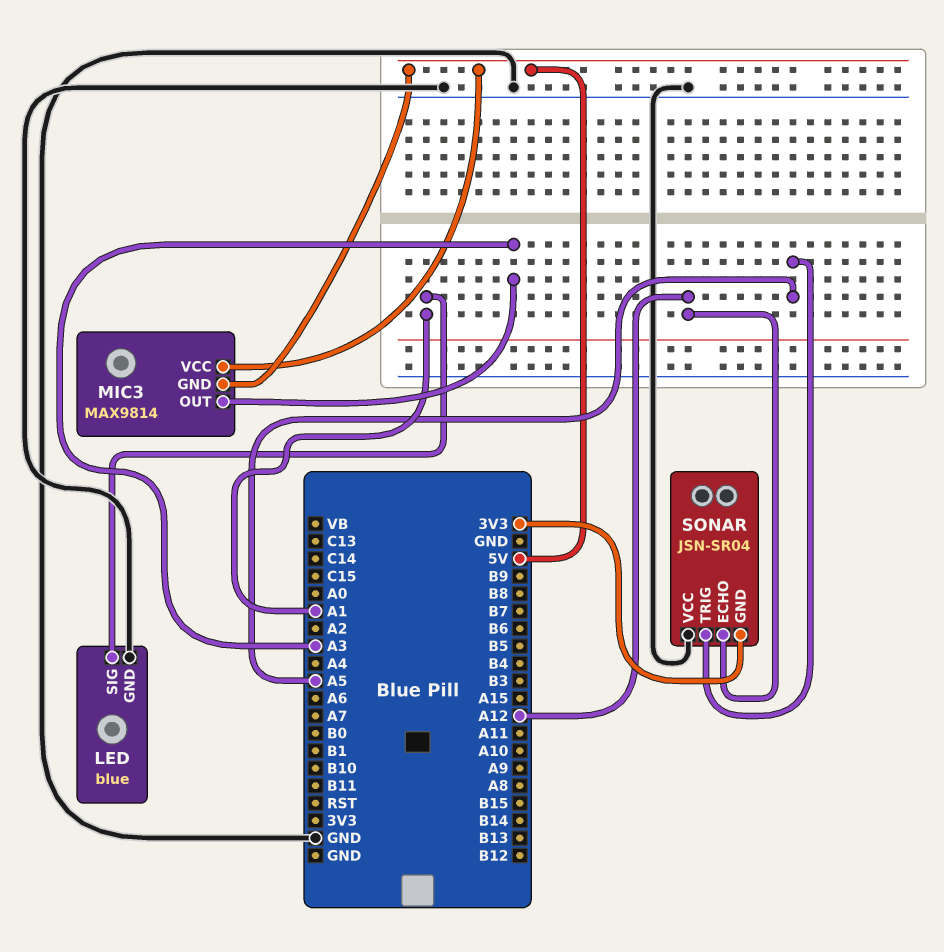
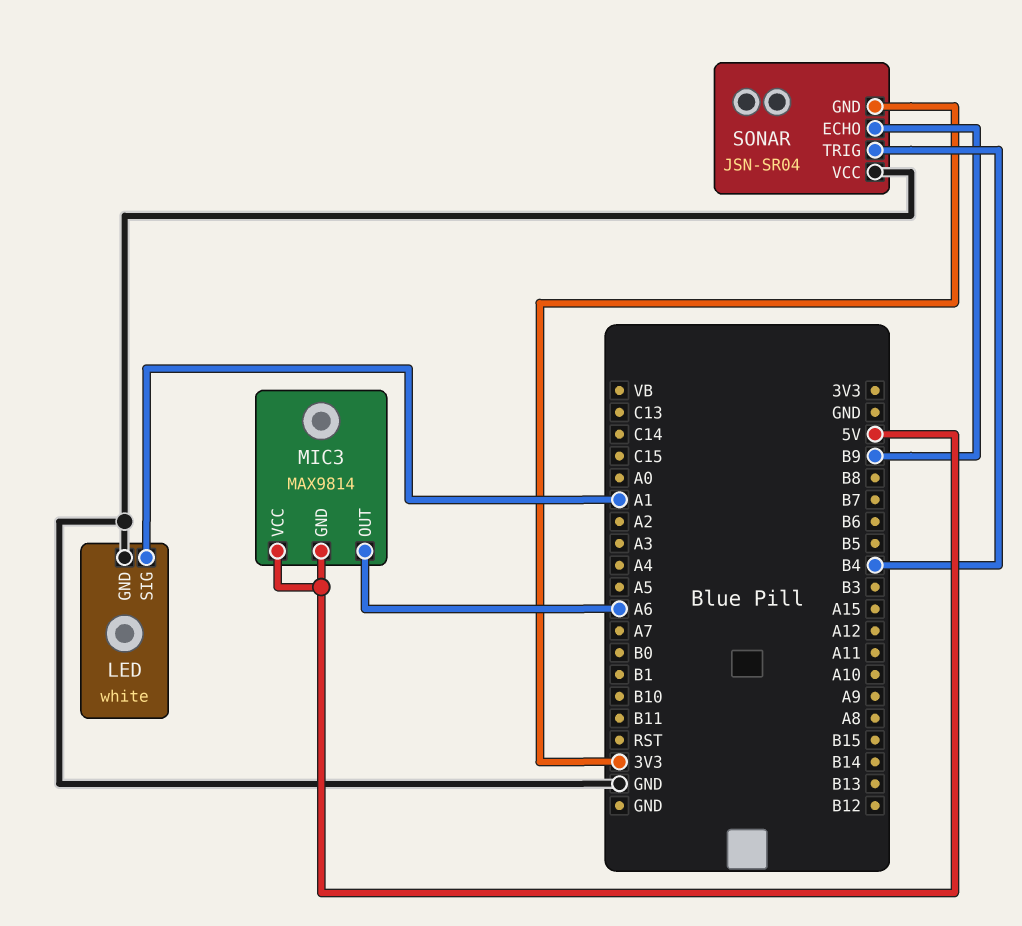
LED: blue -> white
MIC3 pin OUT: A3 -> A6
SONAR pin ECHO: A12 -> B9
SONAR pin TRIG: A5 -> B4

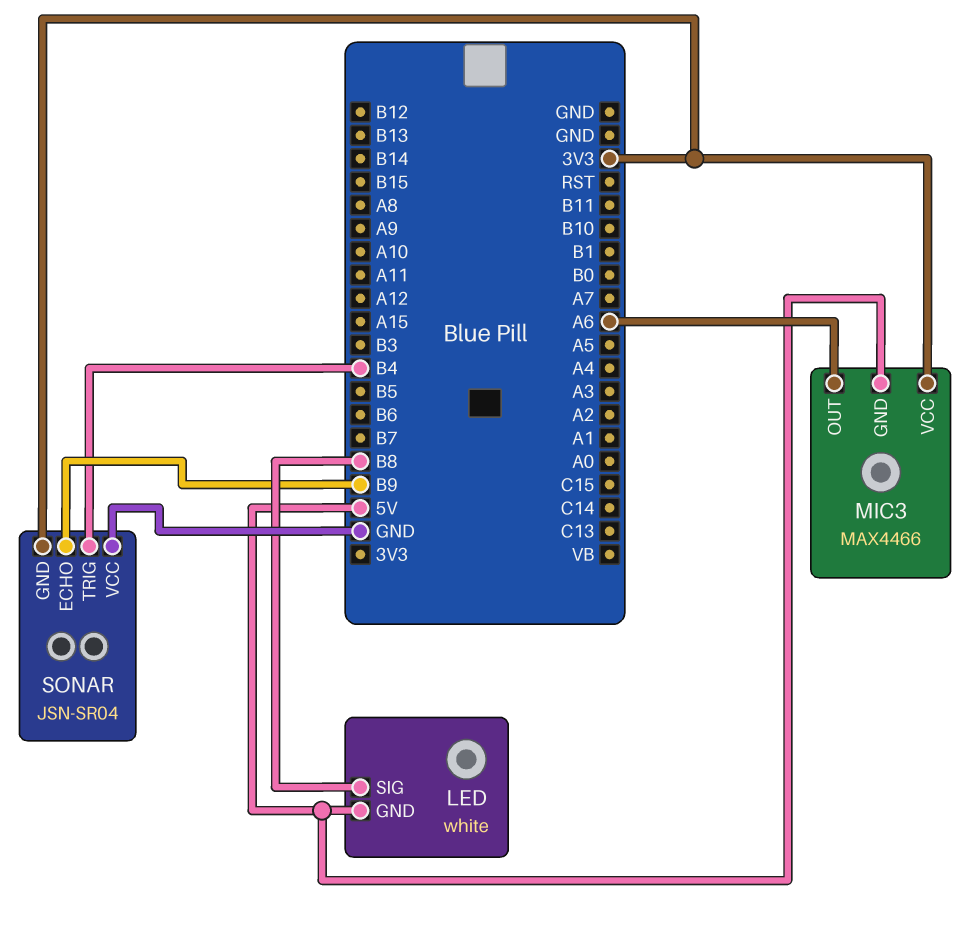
LED pin GND: GND -> 5V
LED pin SIG: A1 -> B8
MIC3: MAX9814 -> MAX4466
MIC3 pin VCC: 5V -> 3V3

